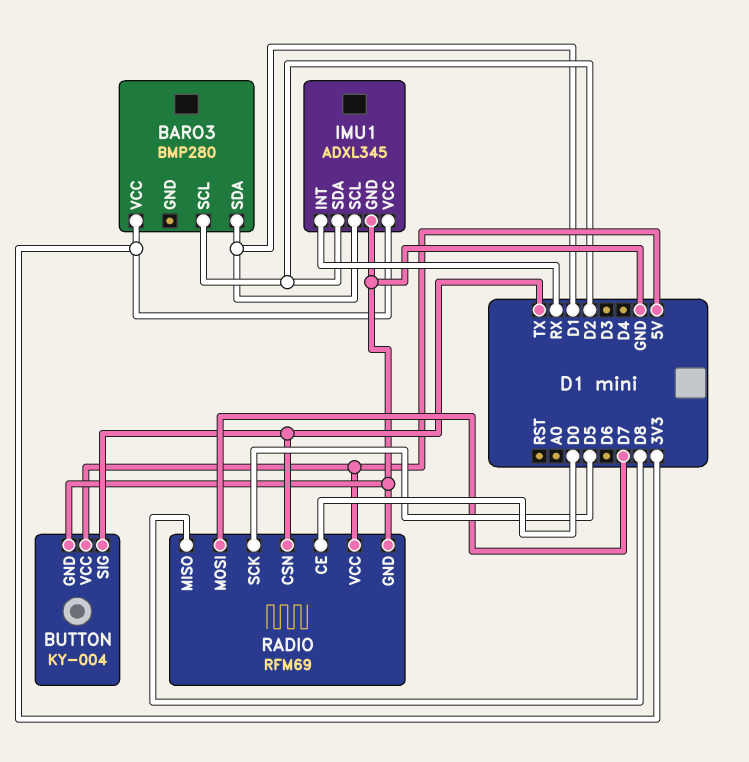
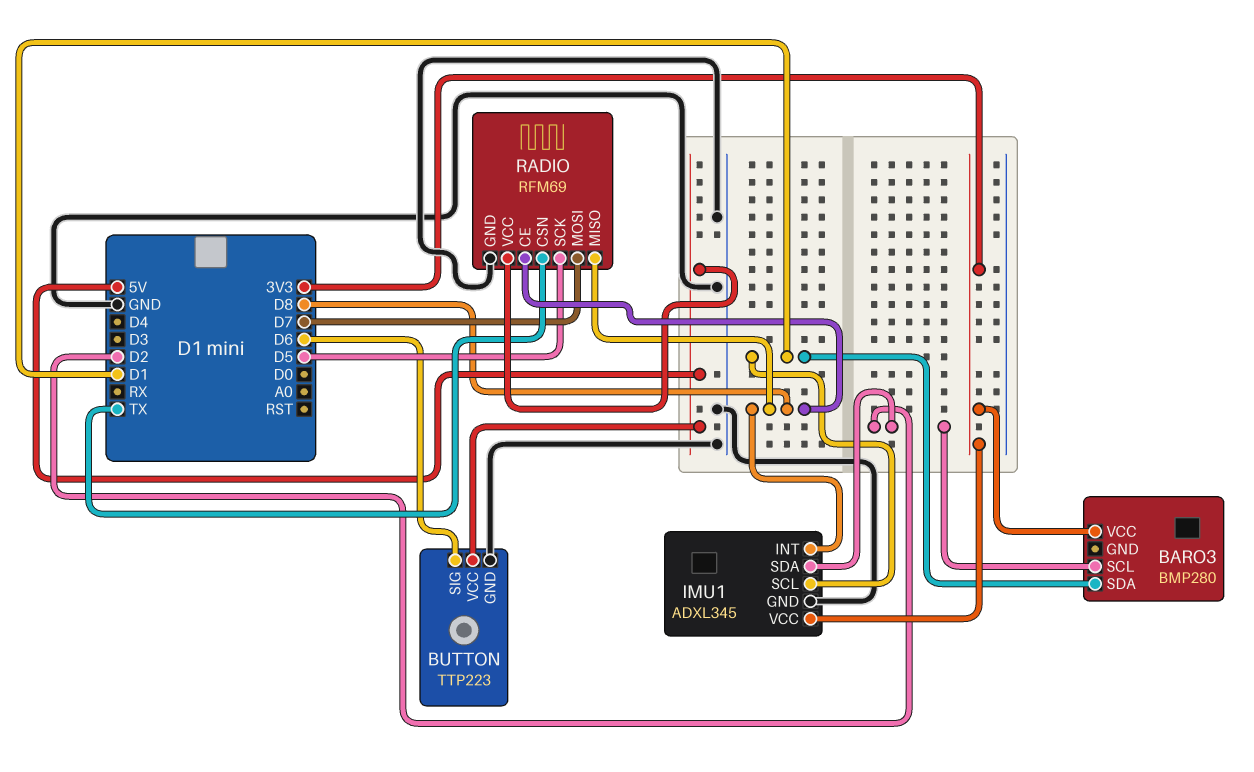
BUTTON: KY-004 -> TTP223
BUTTON pin SIG: TX -> D6
IMU1 pin INT: RX -> D8
RADIO pin CE: D0 -> D8

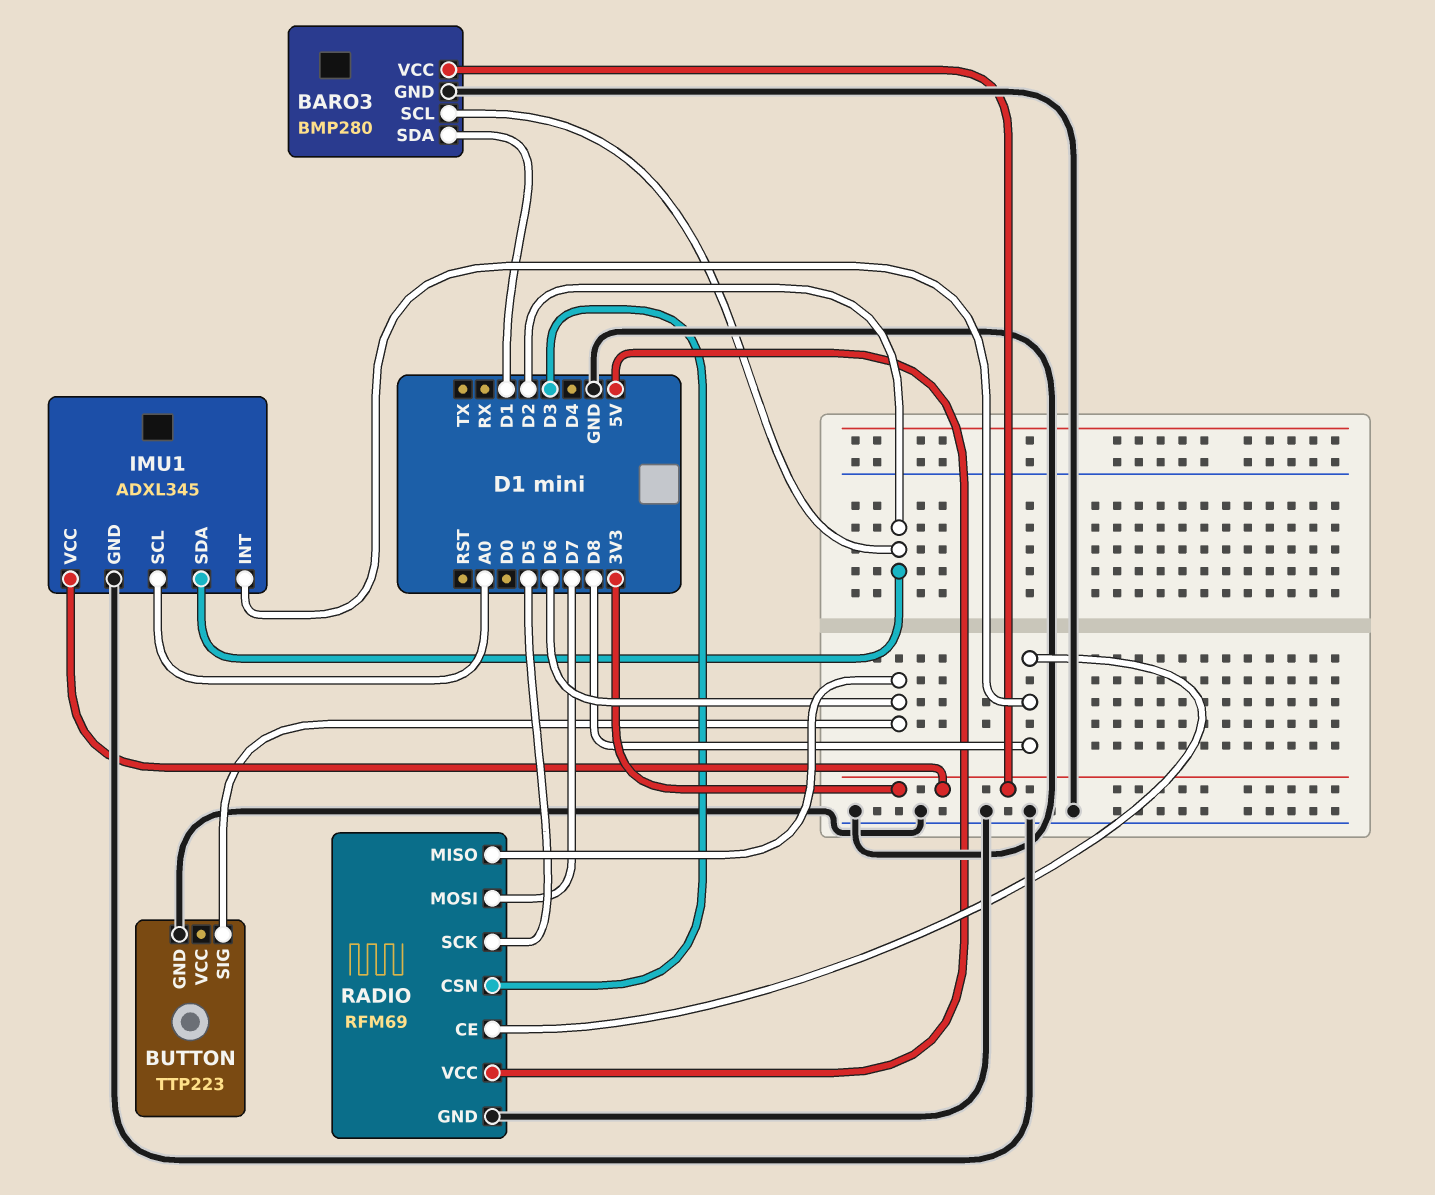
BARO3 pin GND: none -> GND
BUTTON pin VCC: 5V -> none
IMU1 pin SCL: D1 -> A0
RADIO pin CSN: TX -> D3
RADIO pin MISO: D8 -> D6

